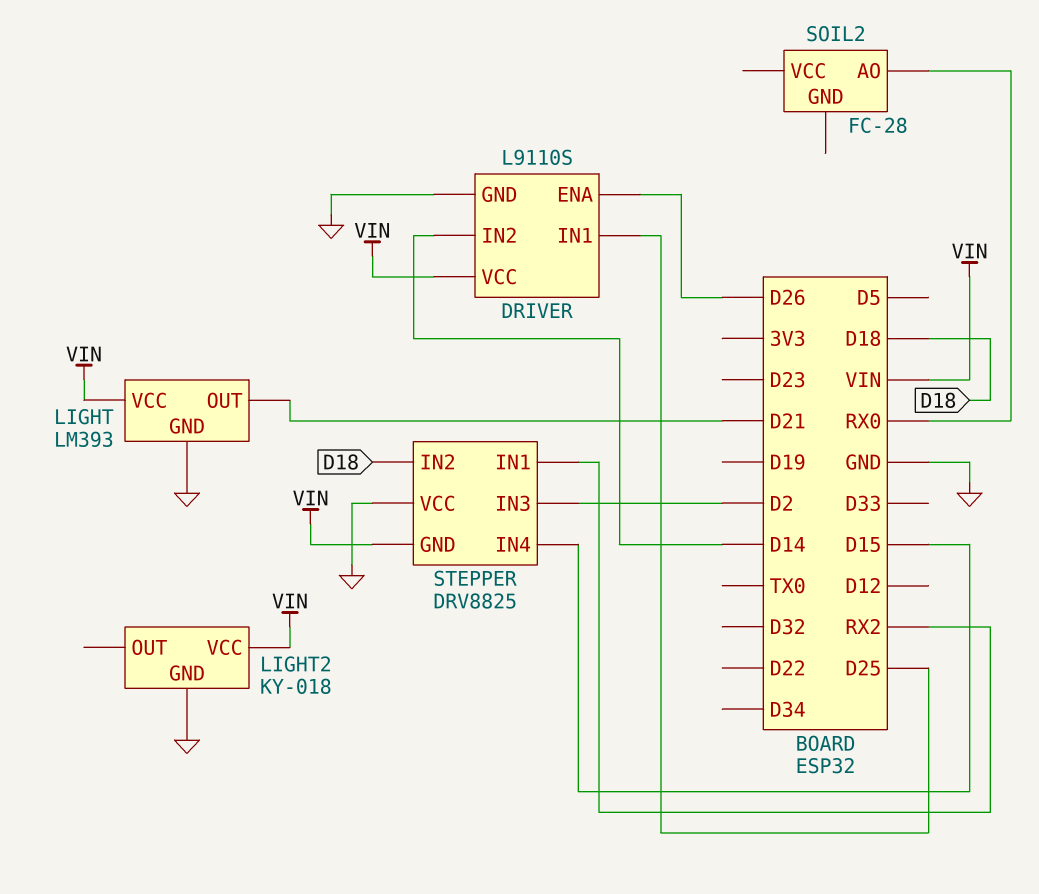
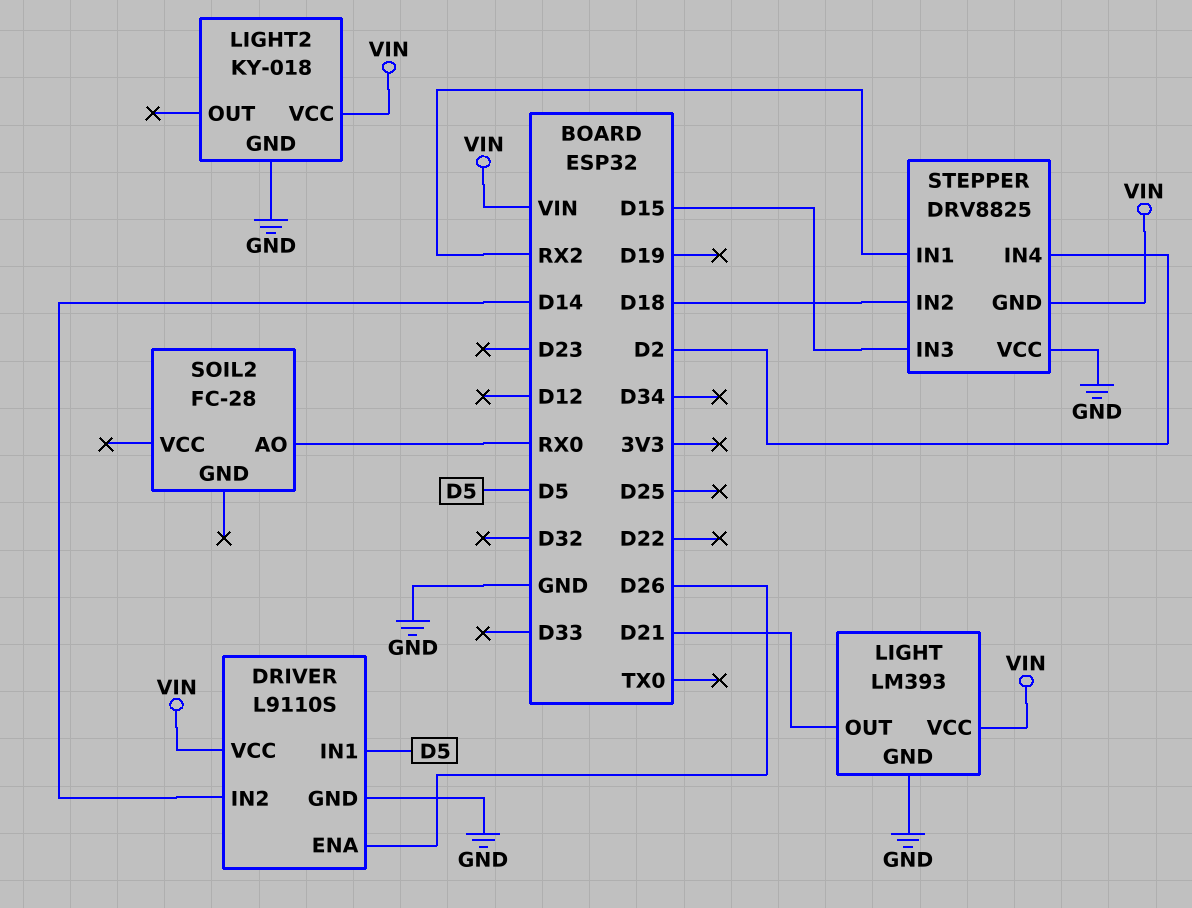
DRIVER pin IN1: D25 -> D5
STEPPER pin IN3: D2 -> D15
STEPPER pin IN4: D15 -> D2

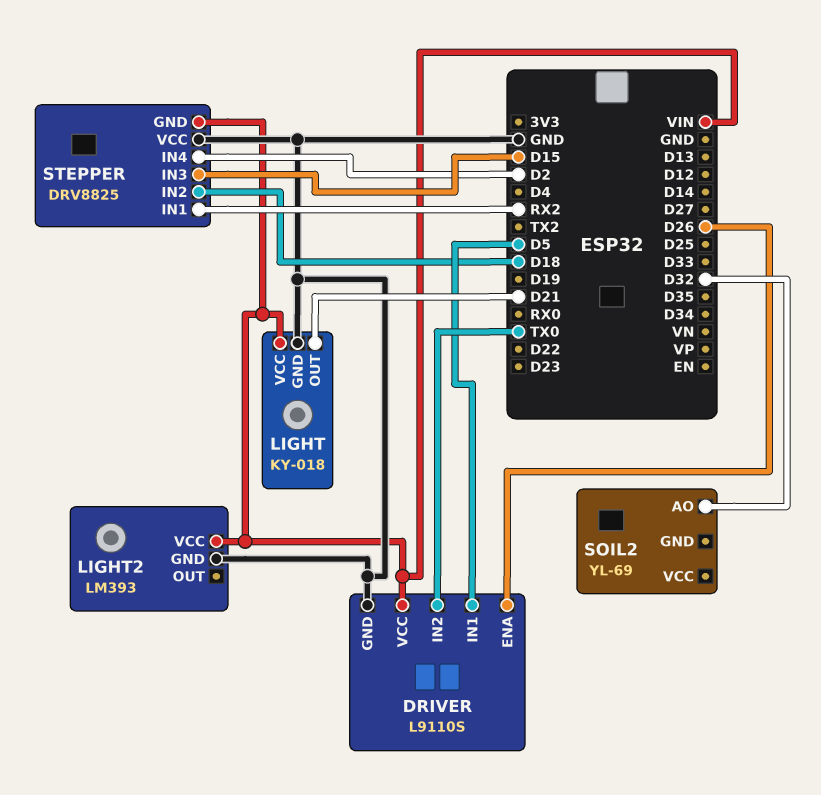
DRIVER pin IN2: D14 -> TX0
LIGHT: LM393 -> KY-018
LIGHT2: KY-018 -> LM393
SOIL2: FC-28 -> YL-69
SOIL2 pin AO: RX0 -> D32

